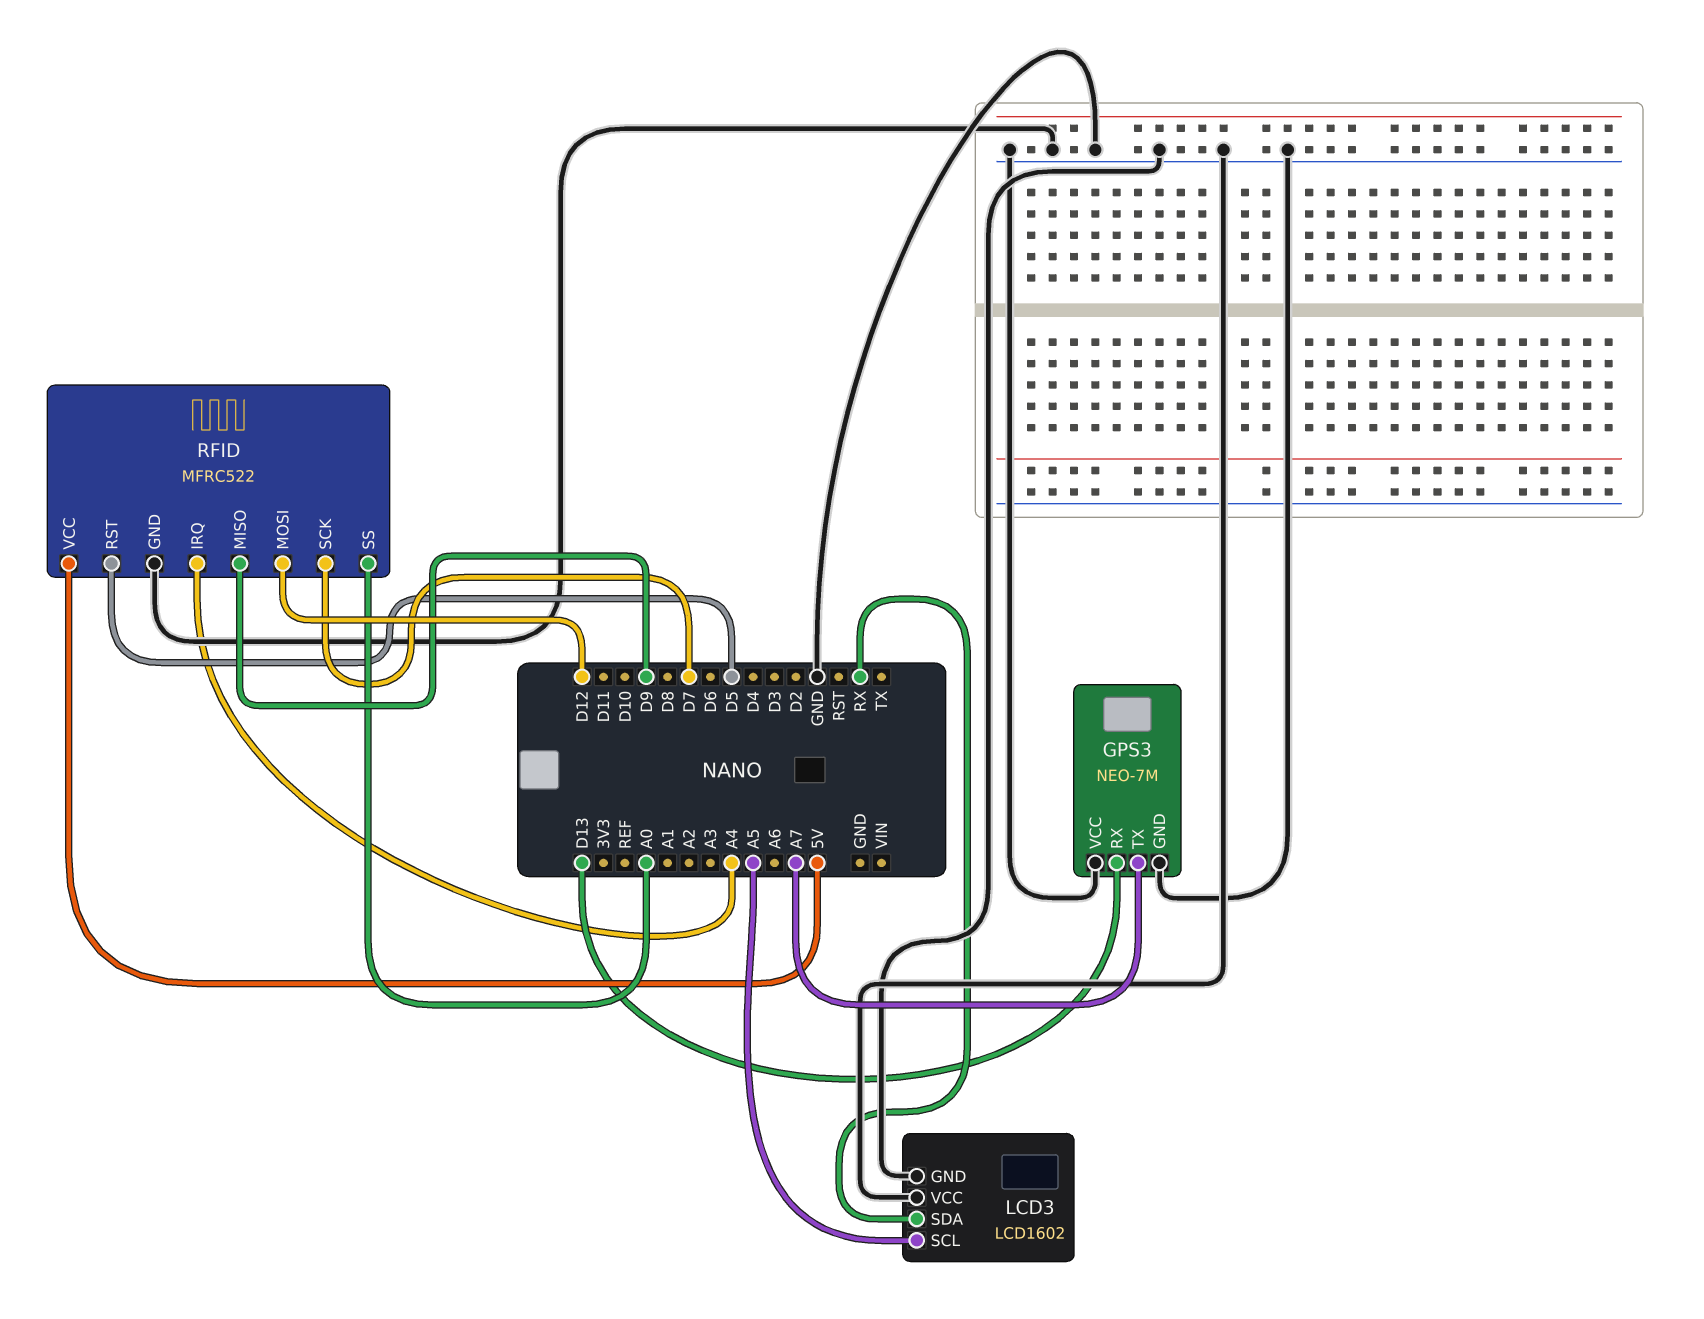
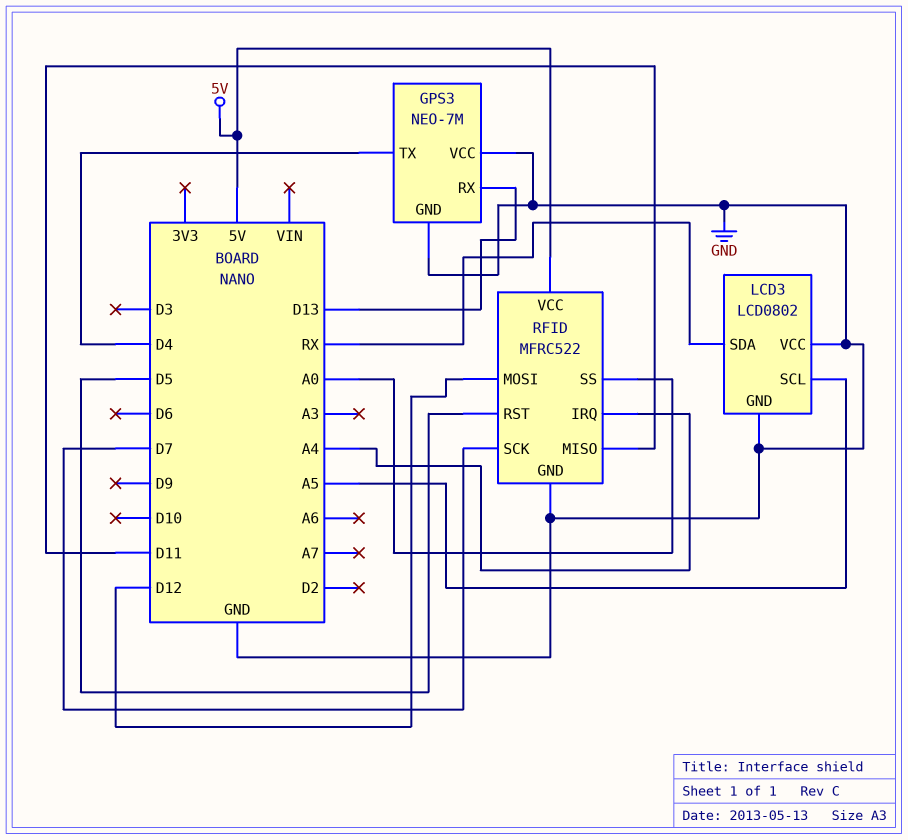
GPS3 pin TX: A7 -> D4
LCD3: LCD1602 -> LCD0802
RFID pin MISO: D9 -> D11

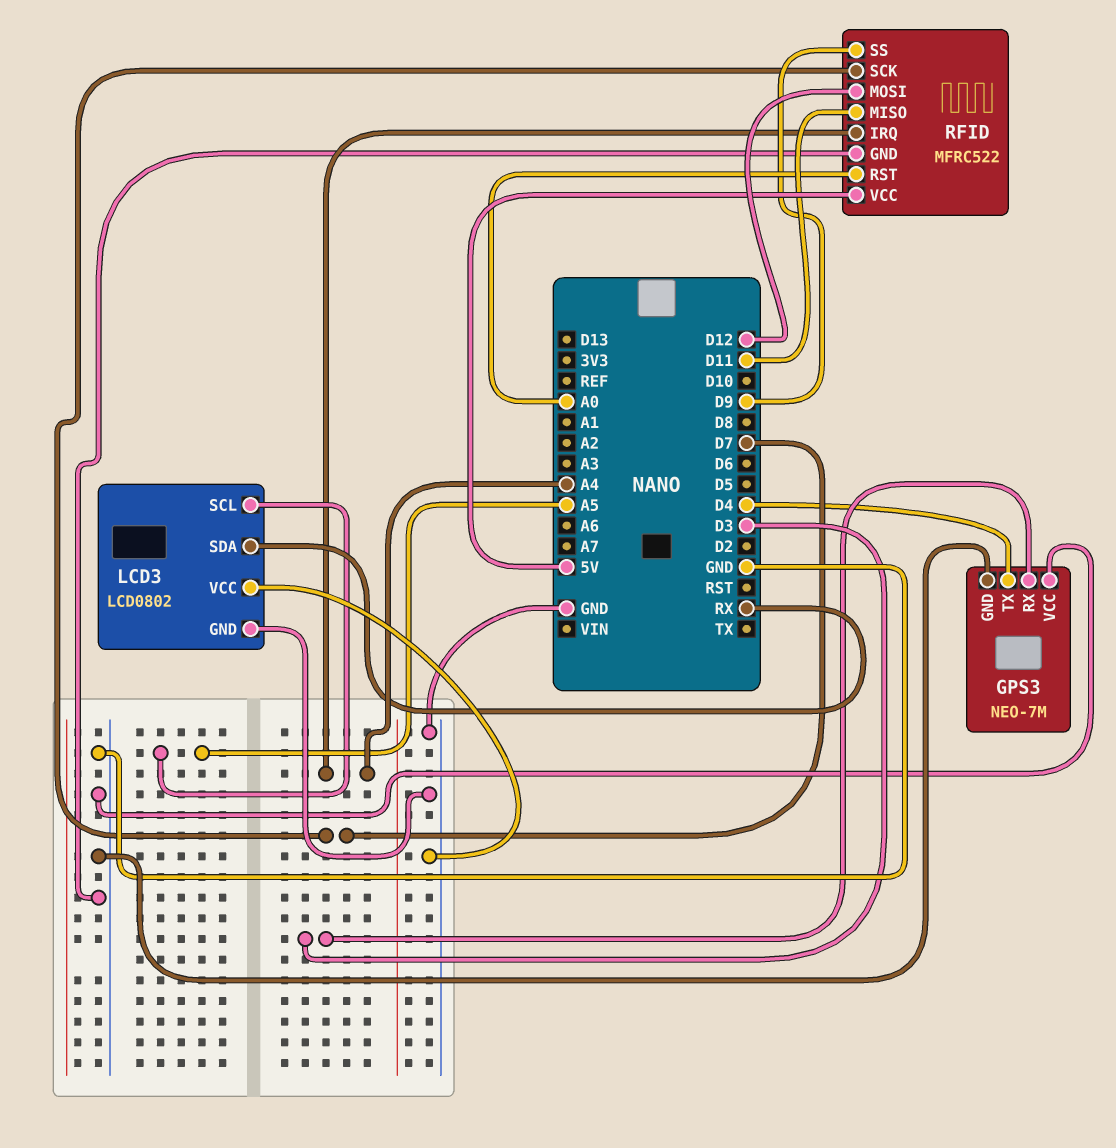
GPS3 pin RX: D13 -> D3
RFID pin RST: D5 -> A0
RFID pin SS: A0 -> D9

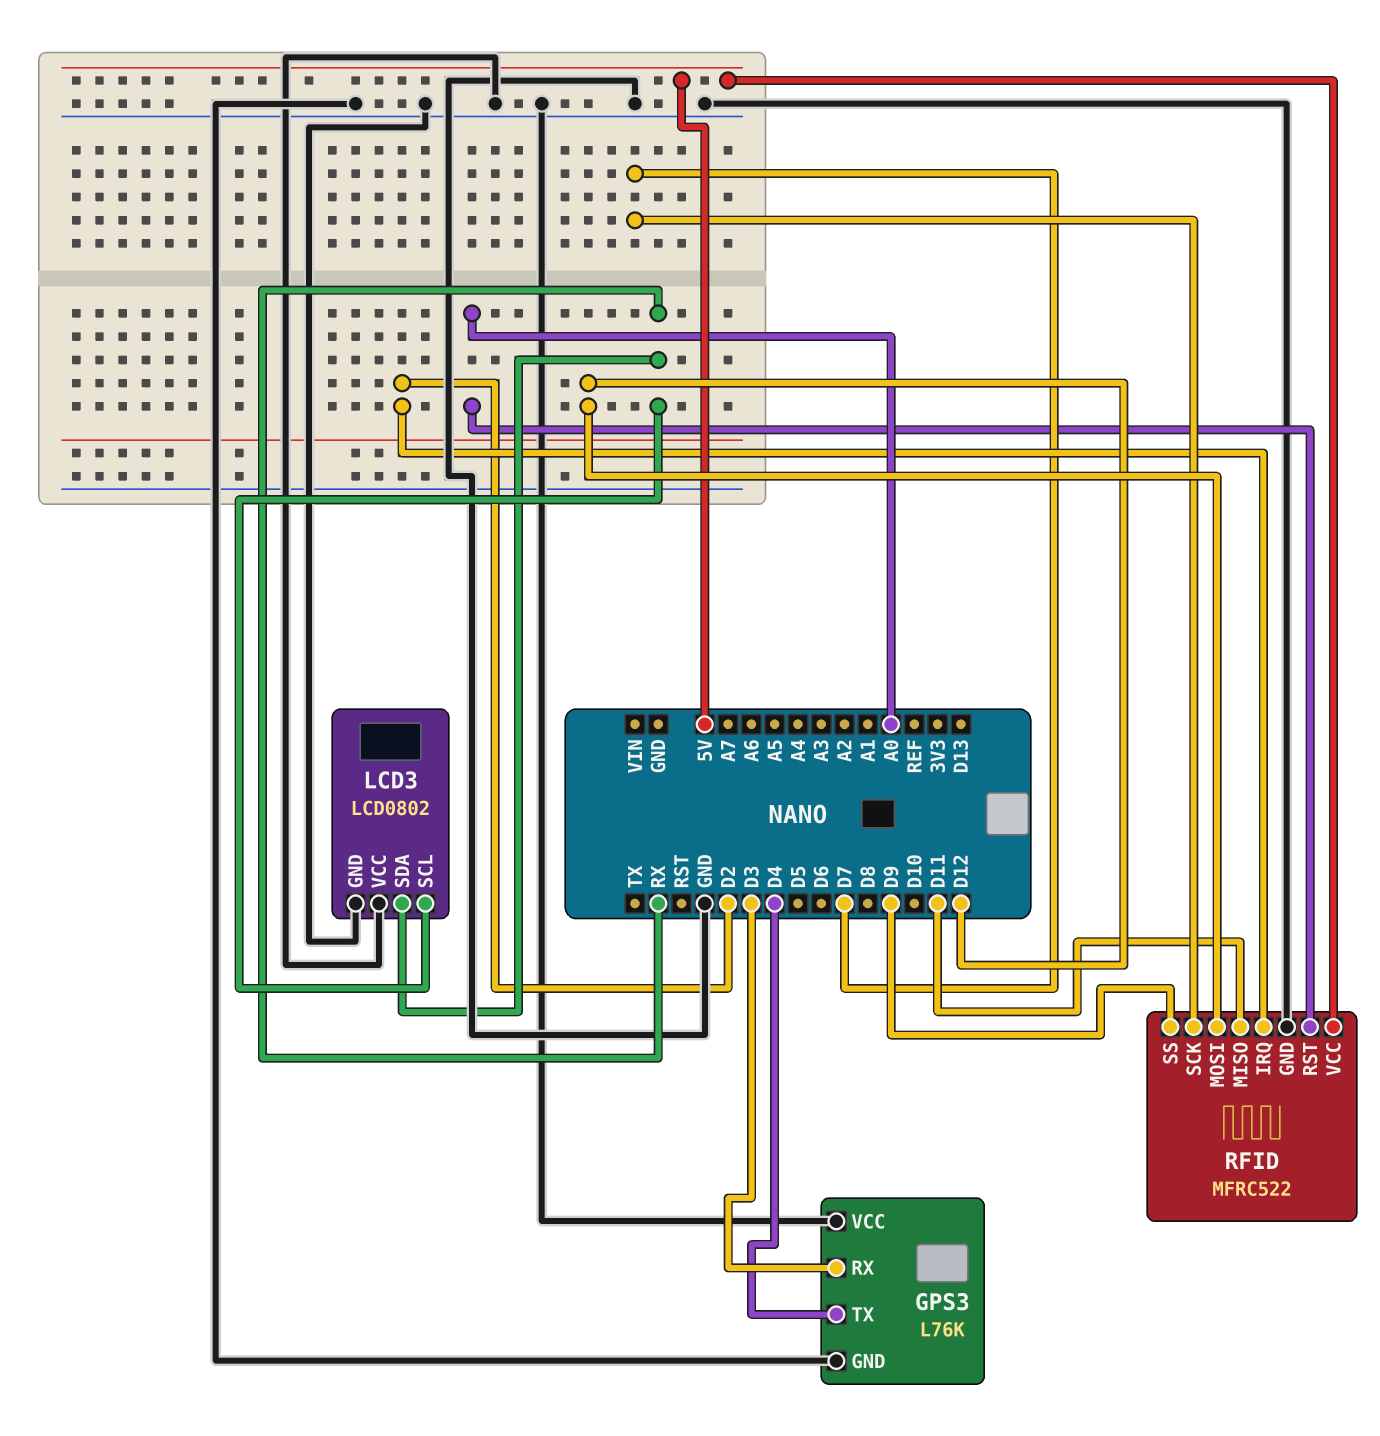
GPS3: NEO-7M -> L76K
LCD3 pin SCL: A5 -> RX
RFID pin IRQ: A4 -> D2

